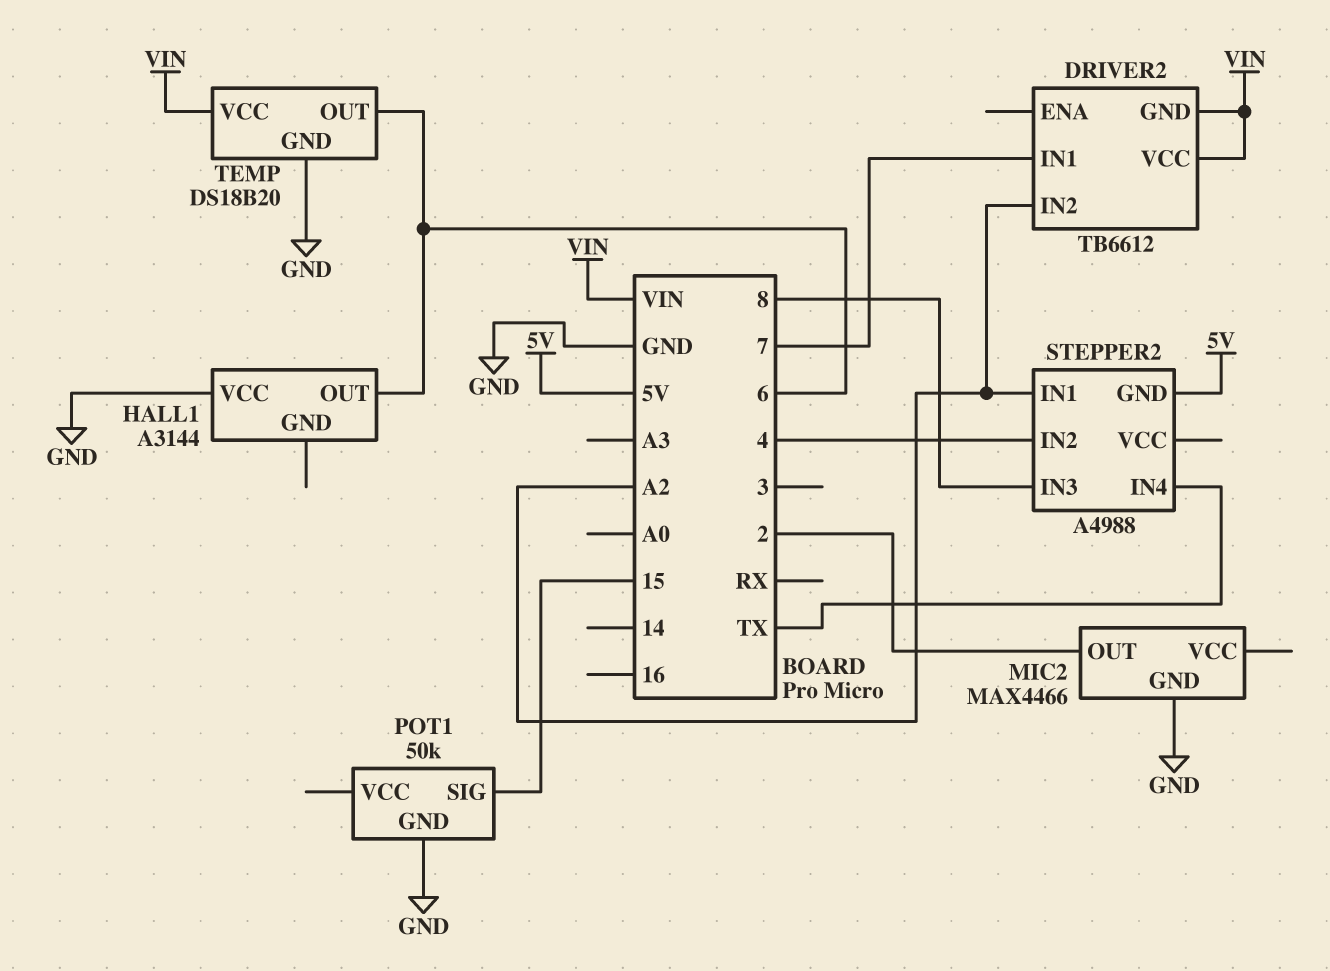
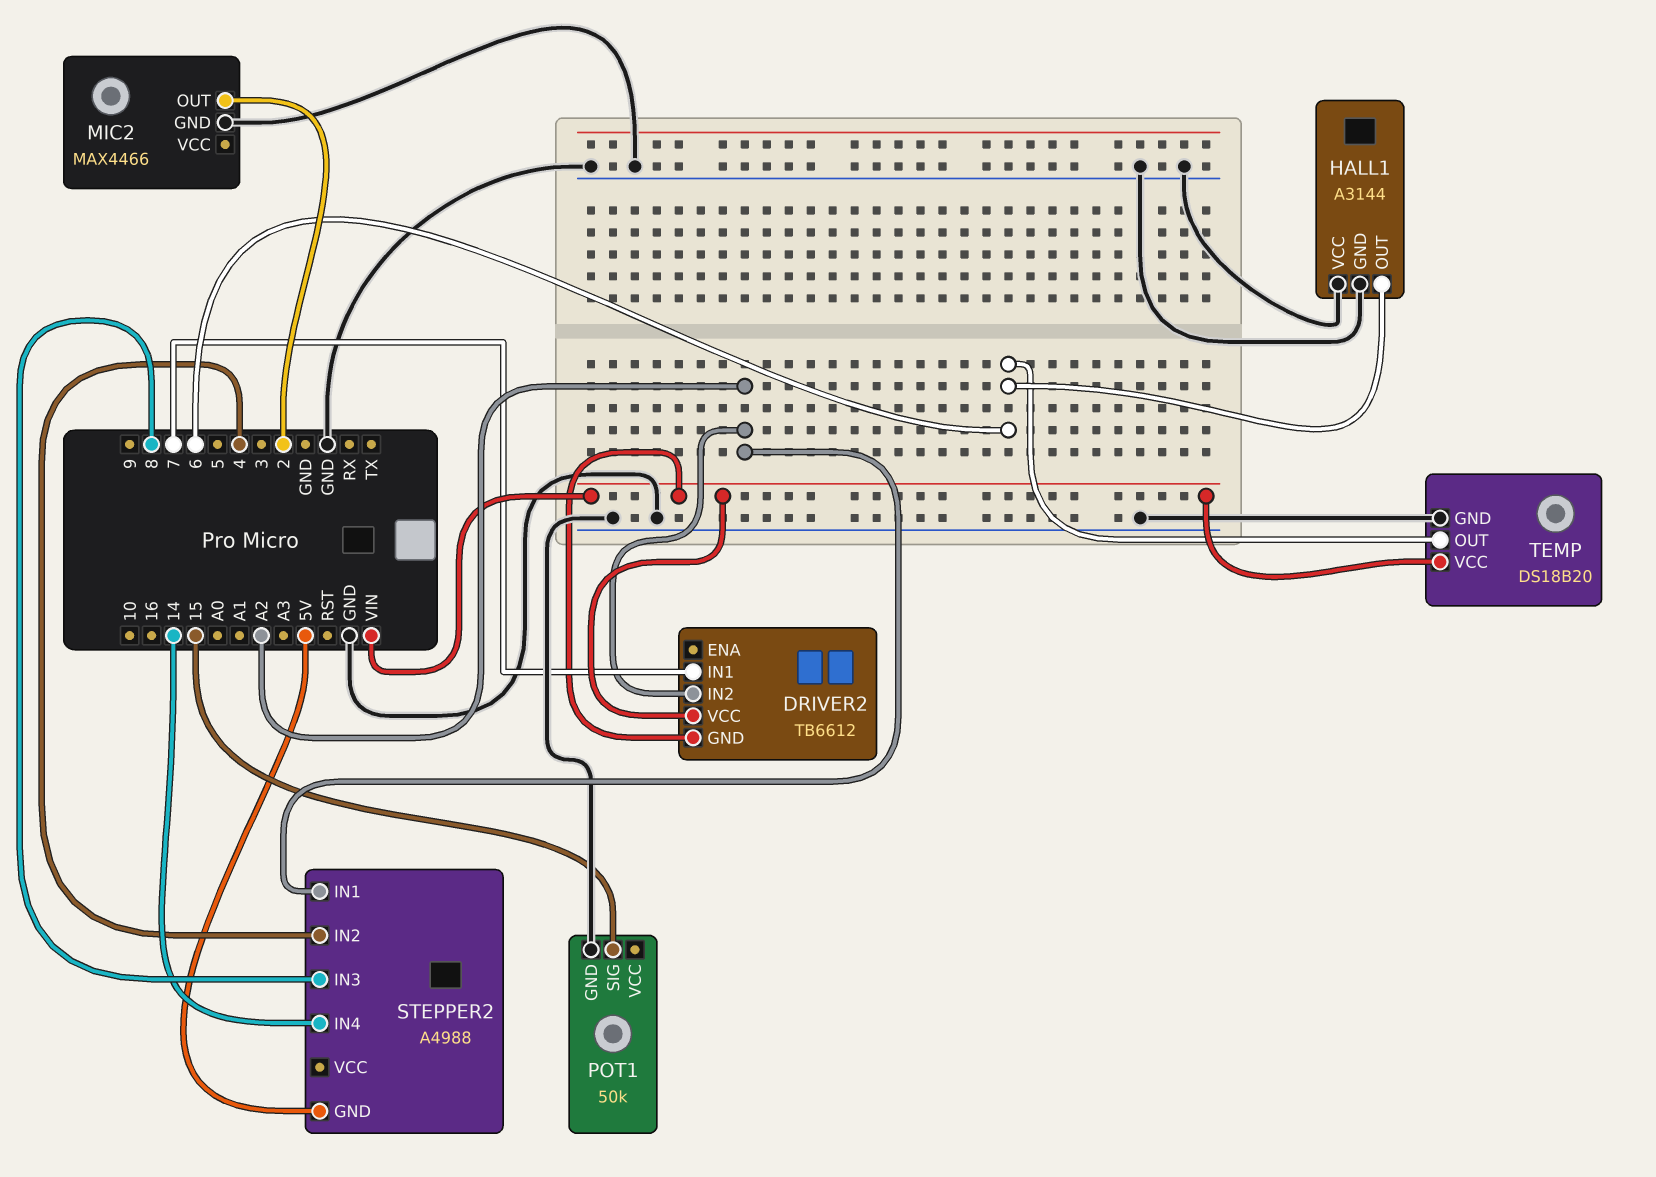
HALL1 pin GND: none -> GND
STEPPER2 pin IN4: TX -> 14

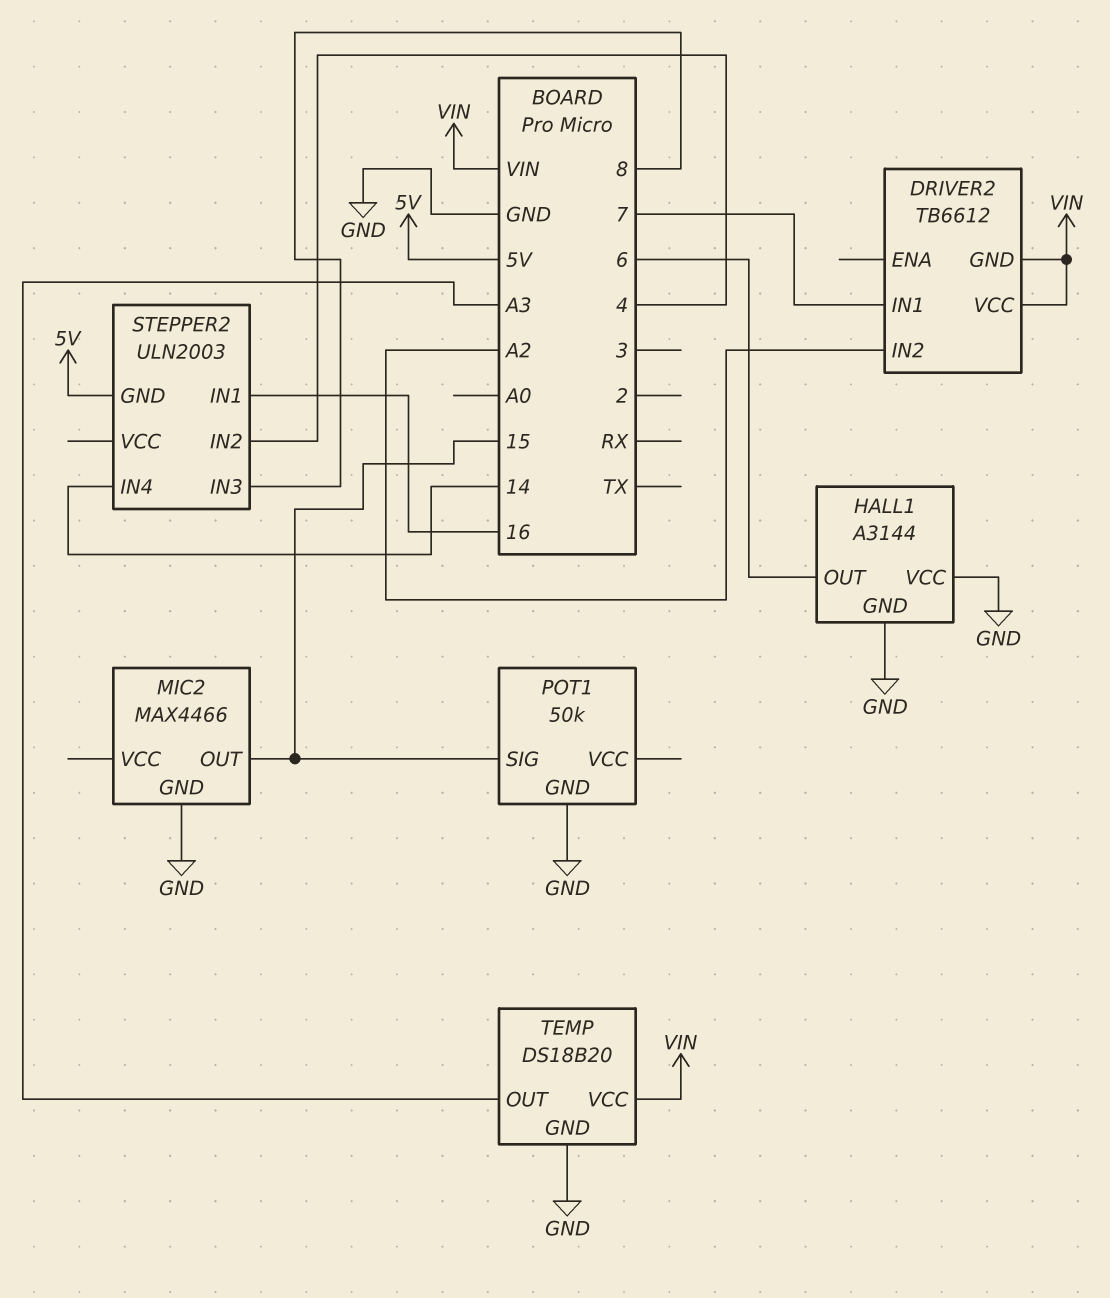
MIC2 pin OUT: 2 -> 15
STEPPER2: A4988 -> ULN2003
STEPPER2 pin IN1: A2 -> 16
TEMP pin OUT: 6 -> A3

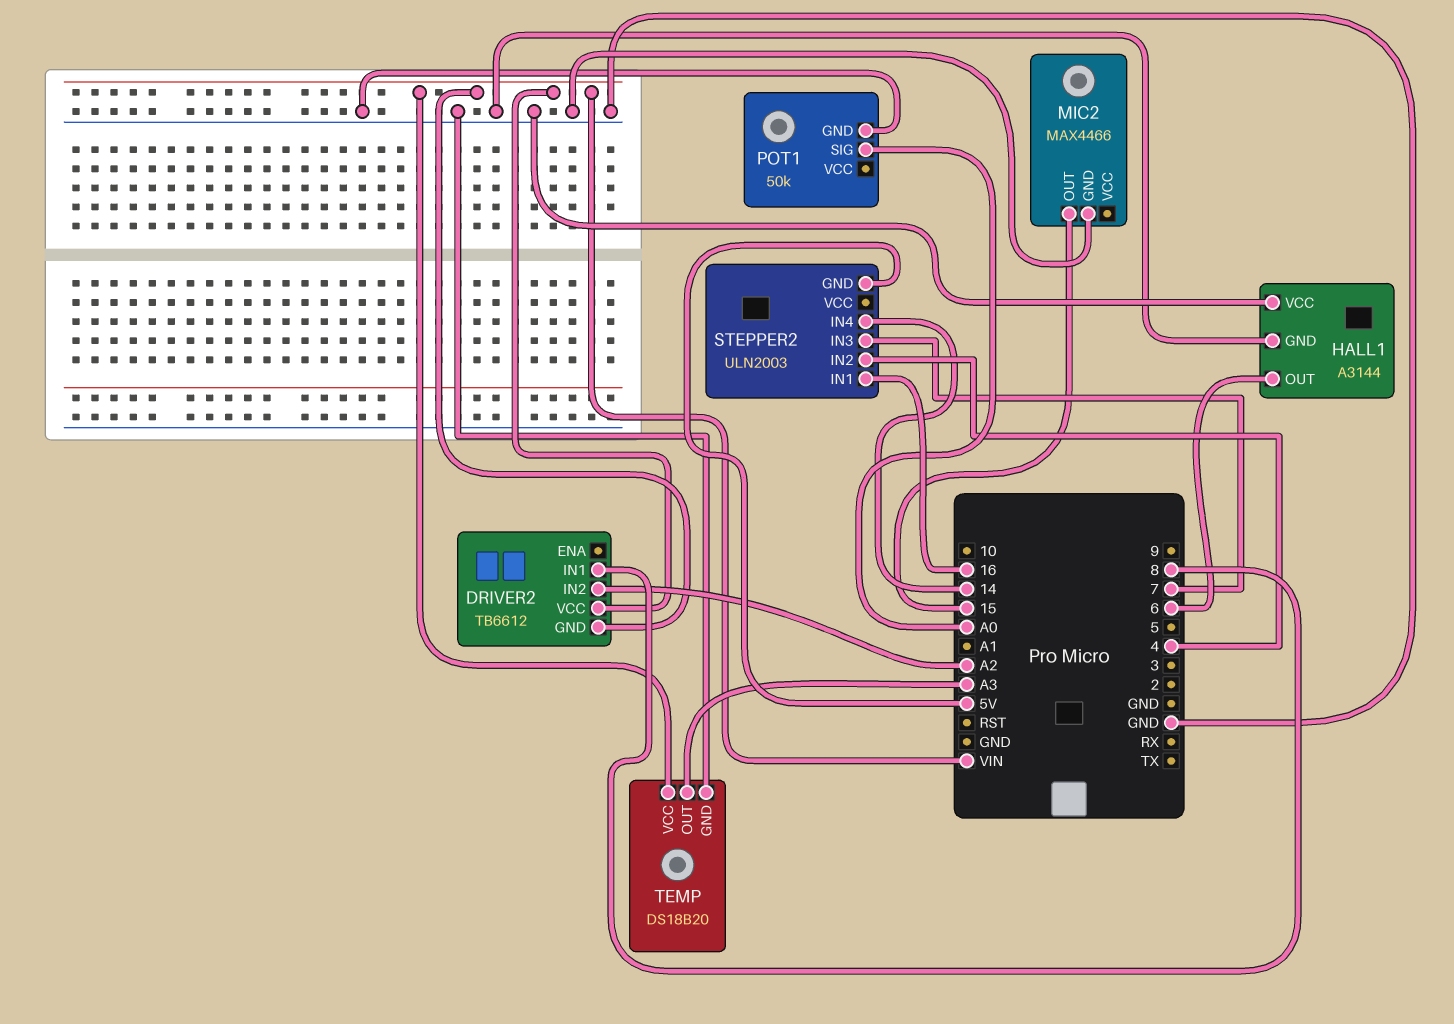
DRIVER2 pin IN1: 7 -> 8
POT1 pin SIG: 15 -> A0
STEPPER2 pin IN3: 8 -> 7

